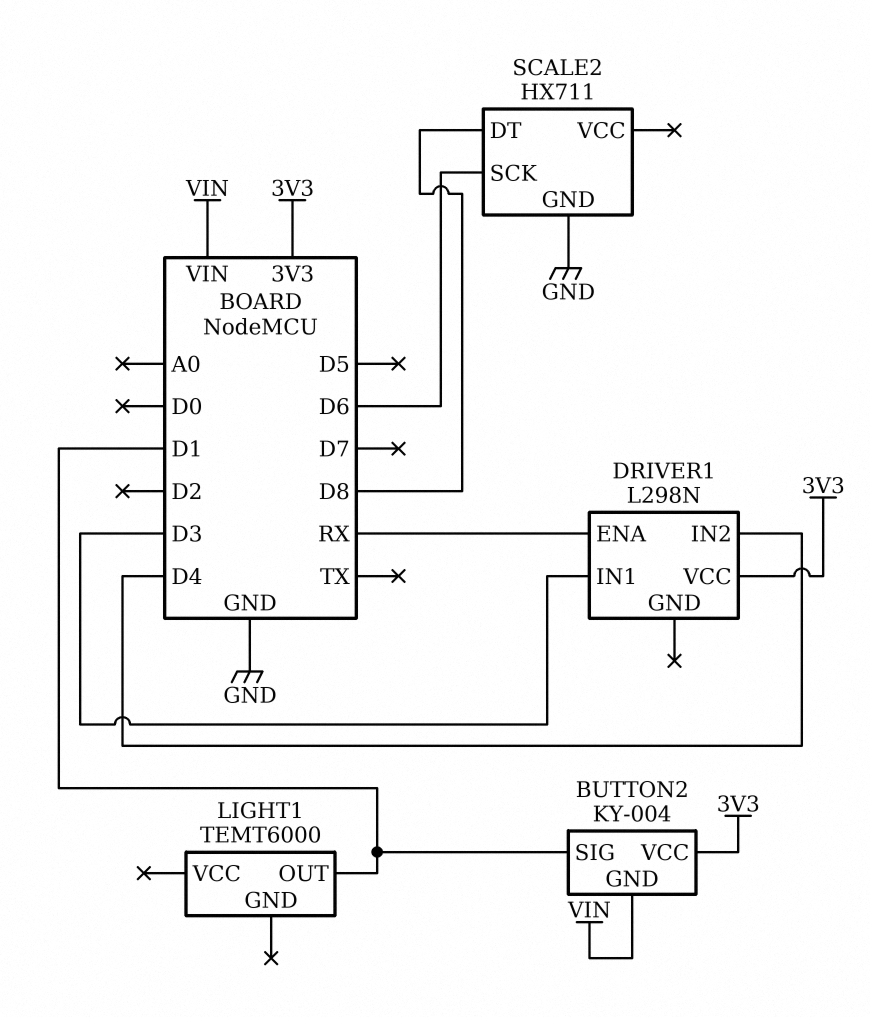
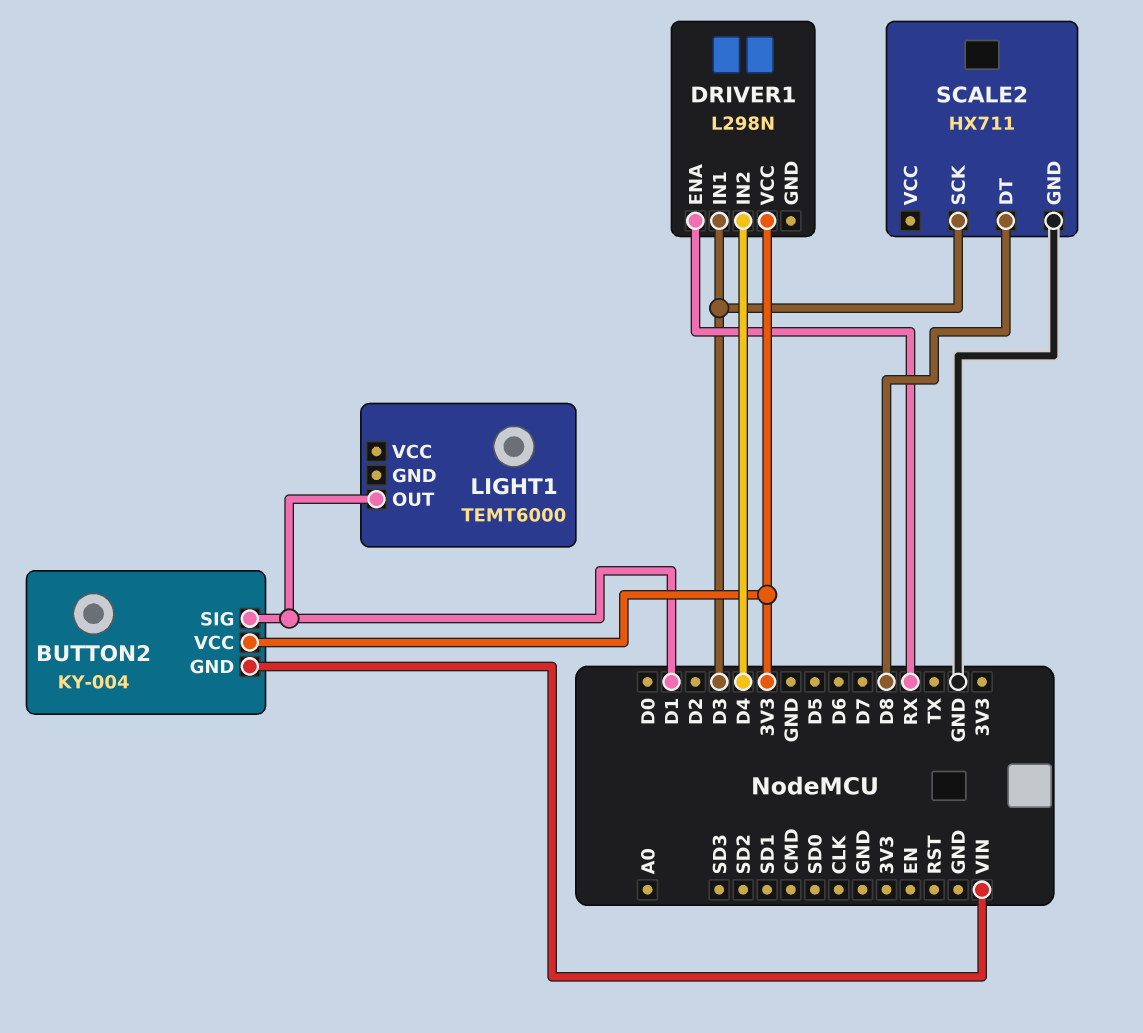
SCALE2 pin SCK: D6 -> D3

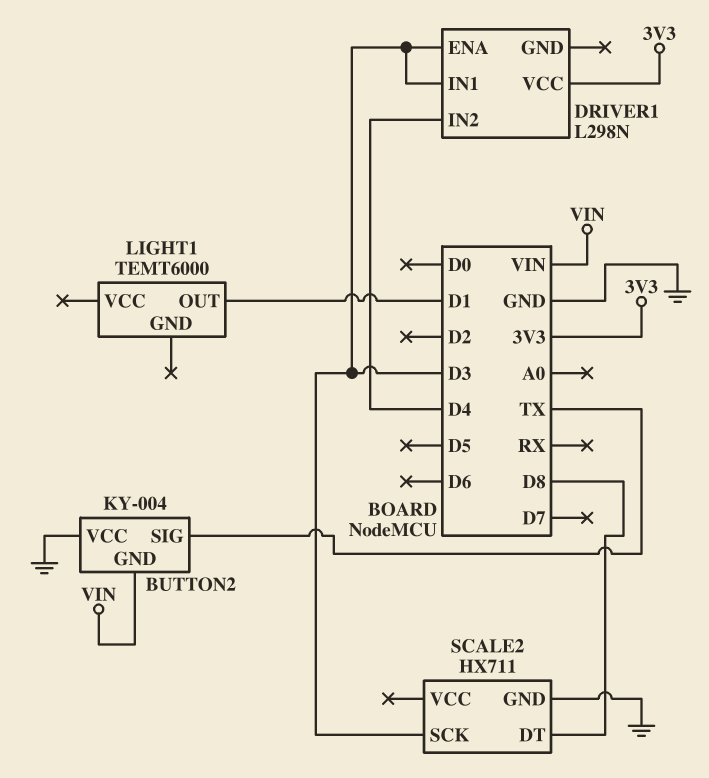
BUTTON2 pin SIG: D1 -> TX
BUTTON2 pin VCC: 3V3 -> GND
DRIVER1 pin ENA: RX -> D3

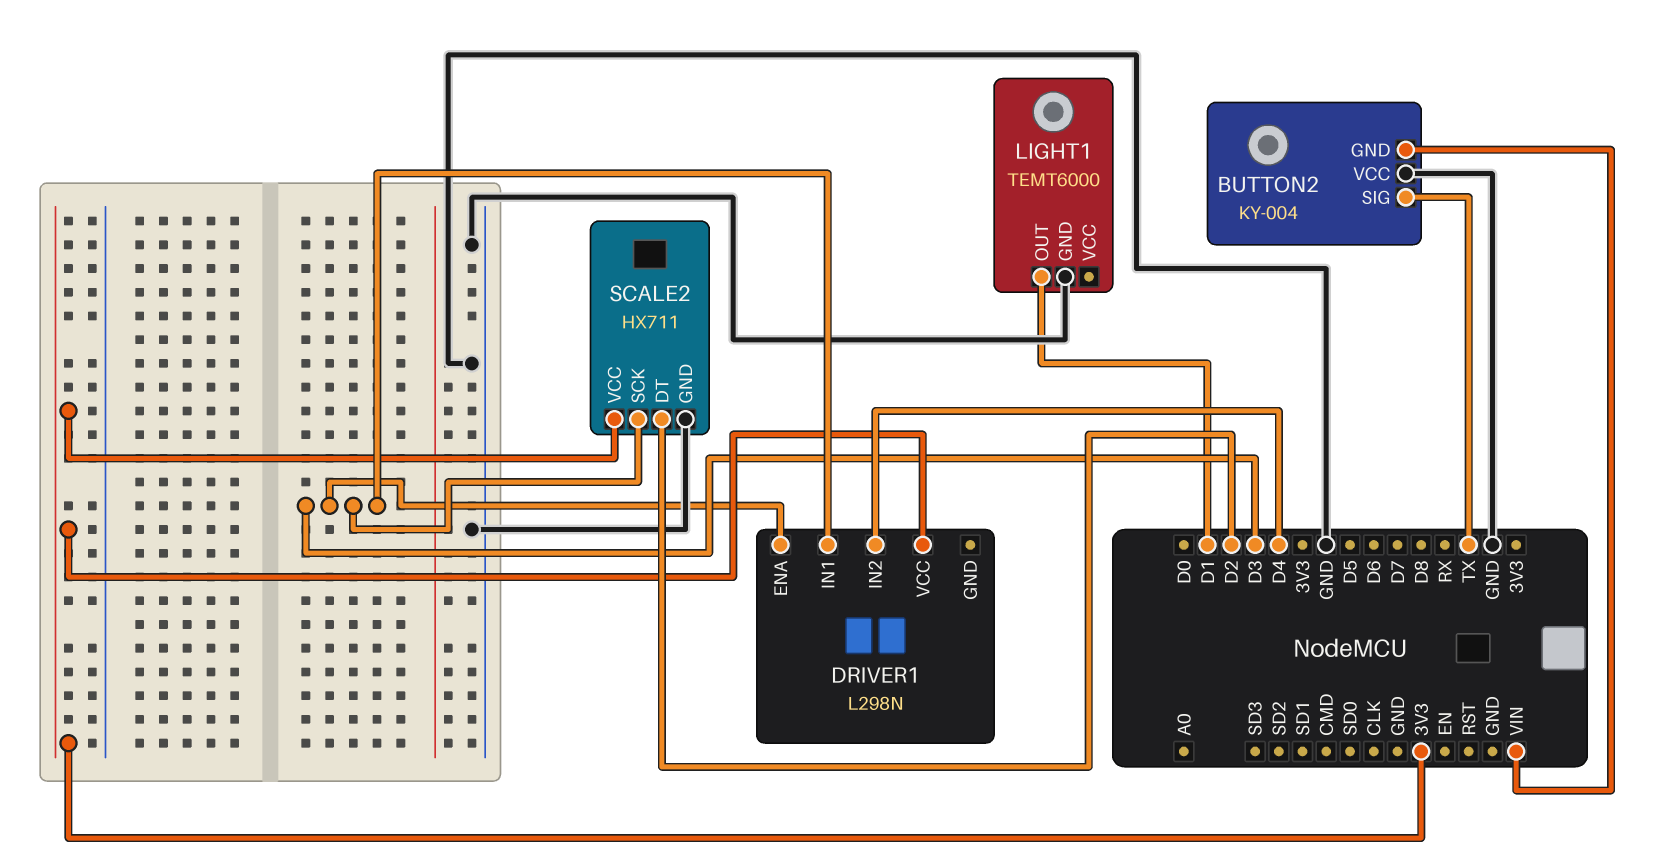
LIGHT1 pin GND: none -> GND
SCALE2 pin DT: D8 -> D2
SCALE2 pin VCC: none -> 3V3

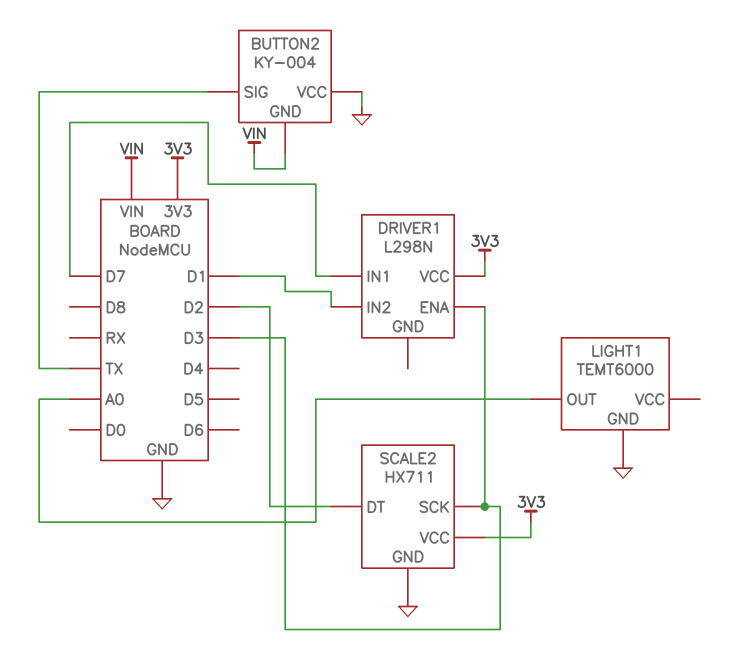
DRIVER1 pin IN1: D3 -> D7
DRIVER1 pin IN2: D4 -> D1
LIGHT1 pin OUT: D1 -> A0

